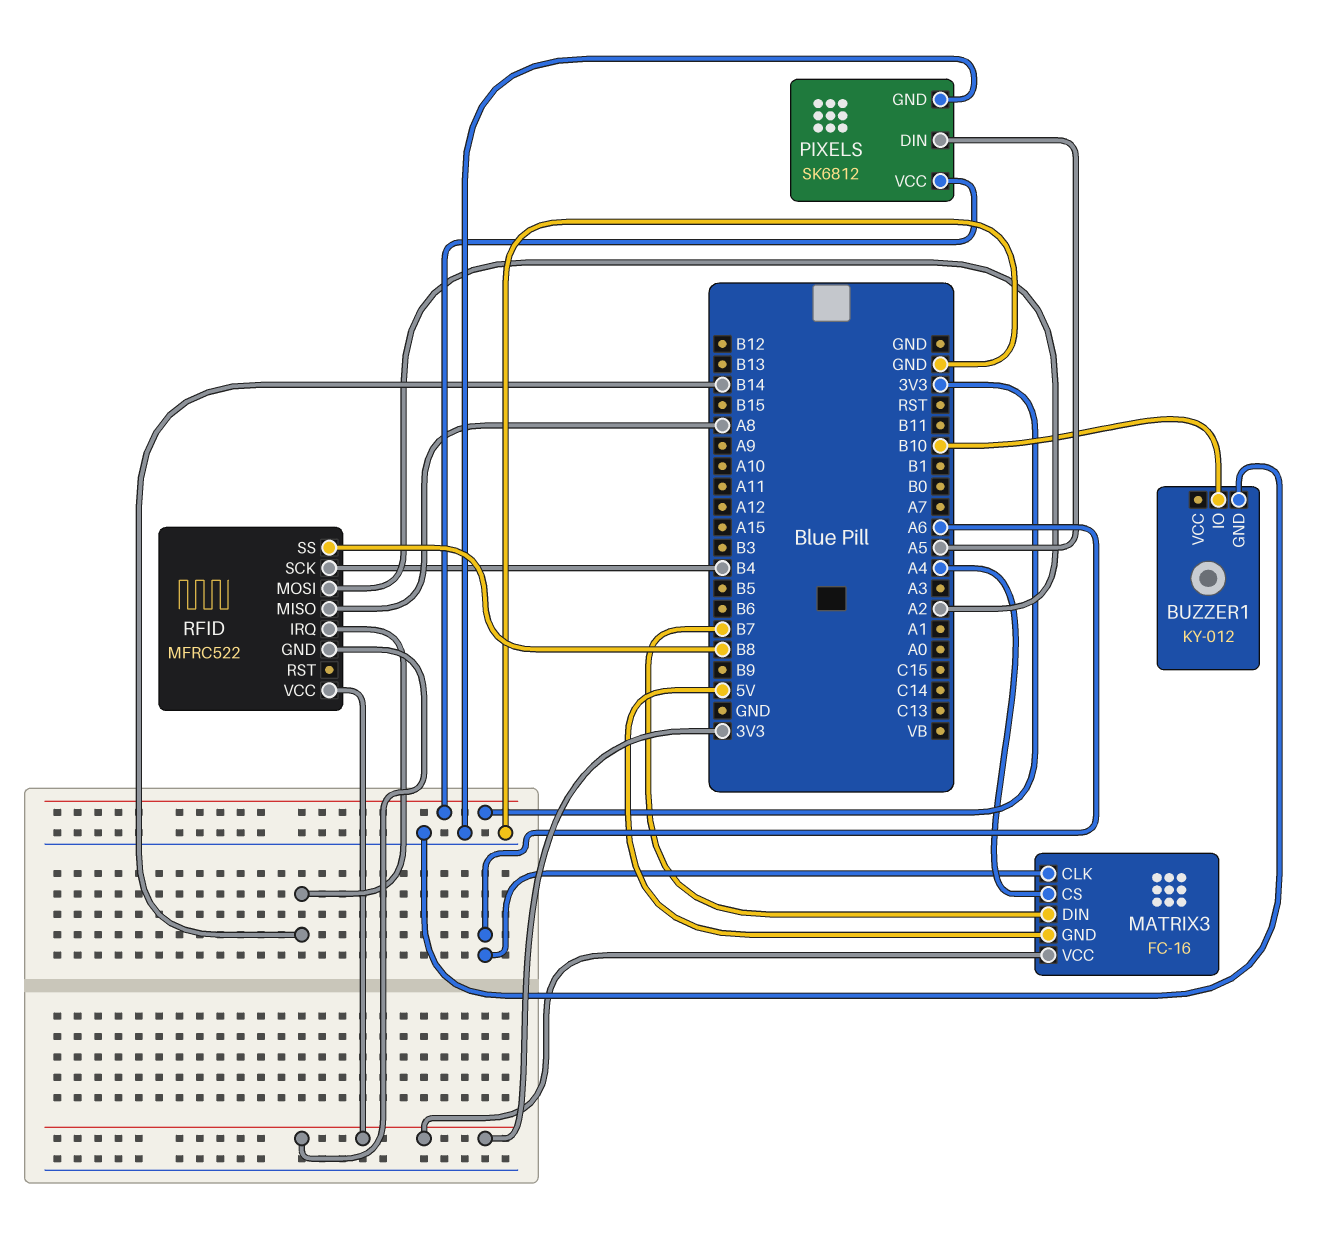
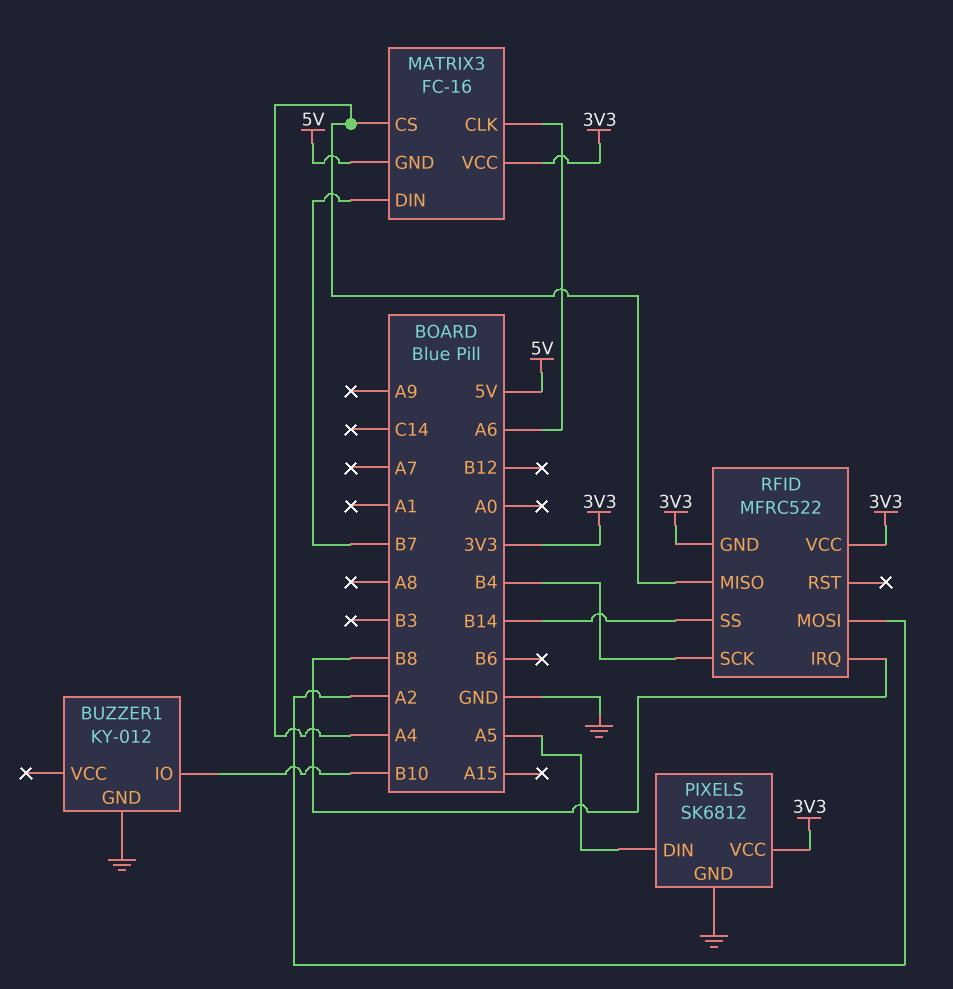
RFID pin IRQ: B14 -> B8
RFID pin MISO: A8 -> A4
RFID pin SS: B8 -> B14

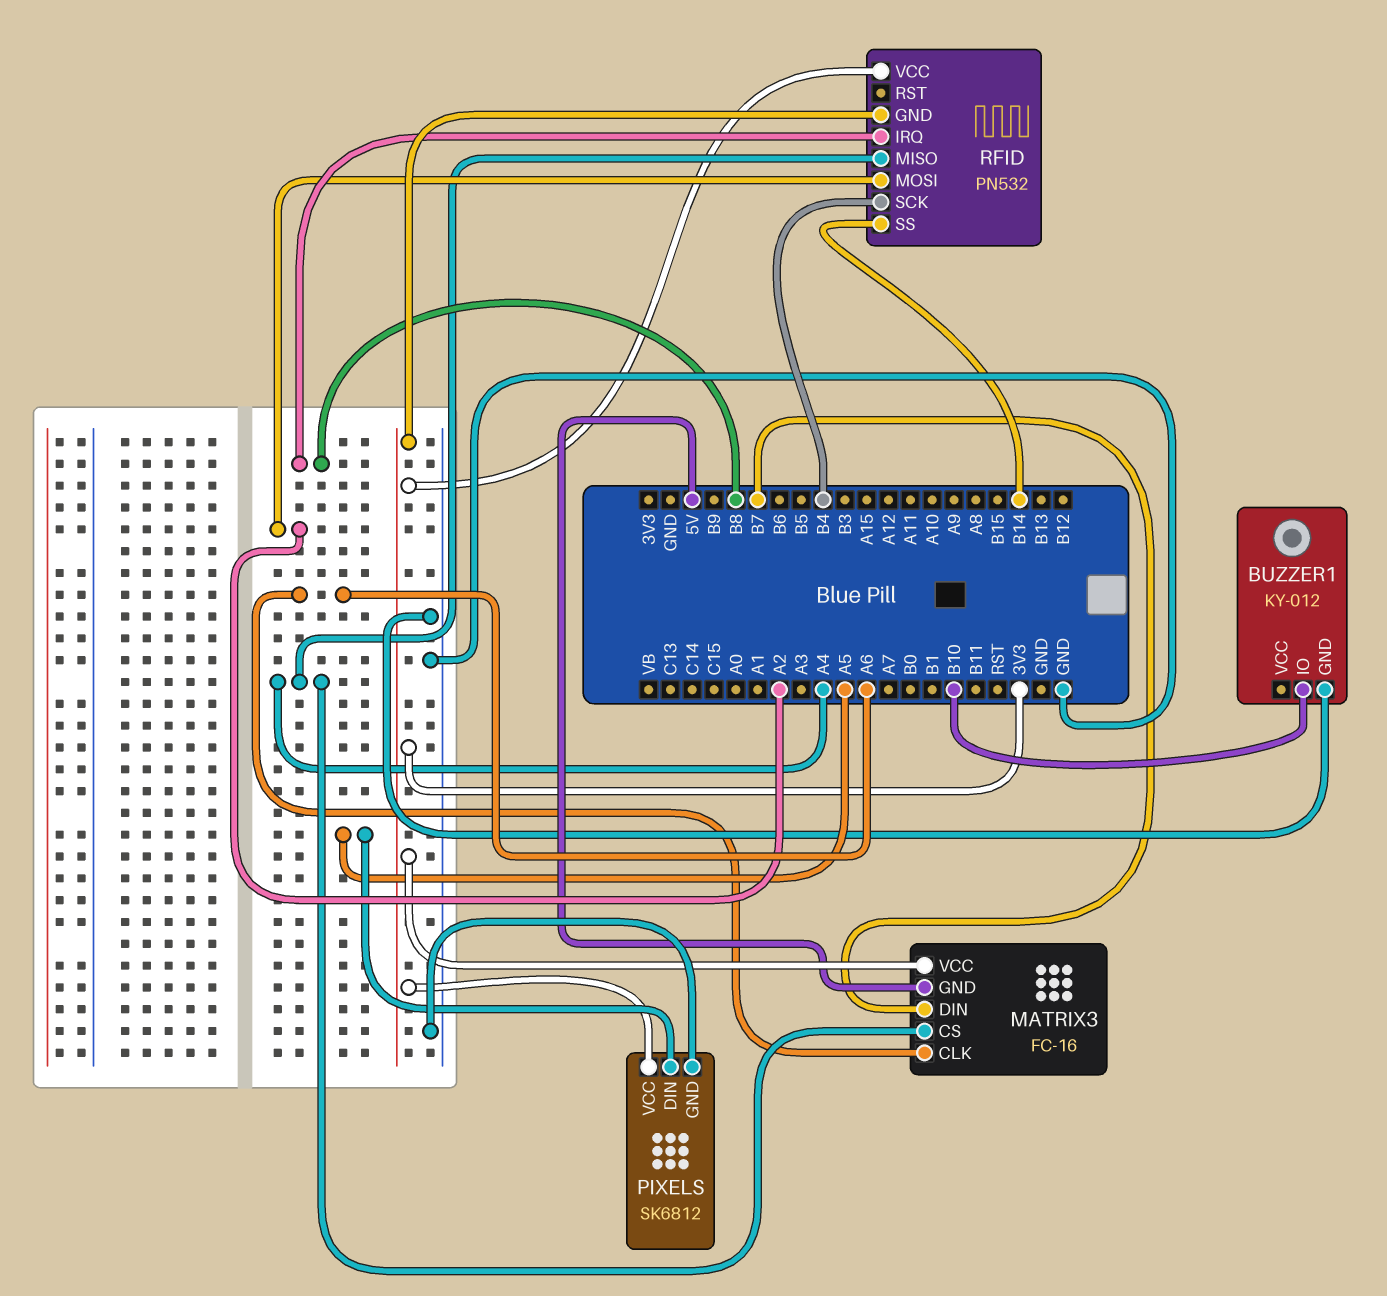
RFID: MFRC522 -> PN532

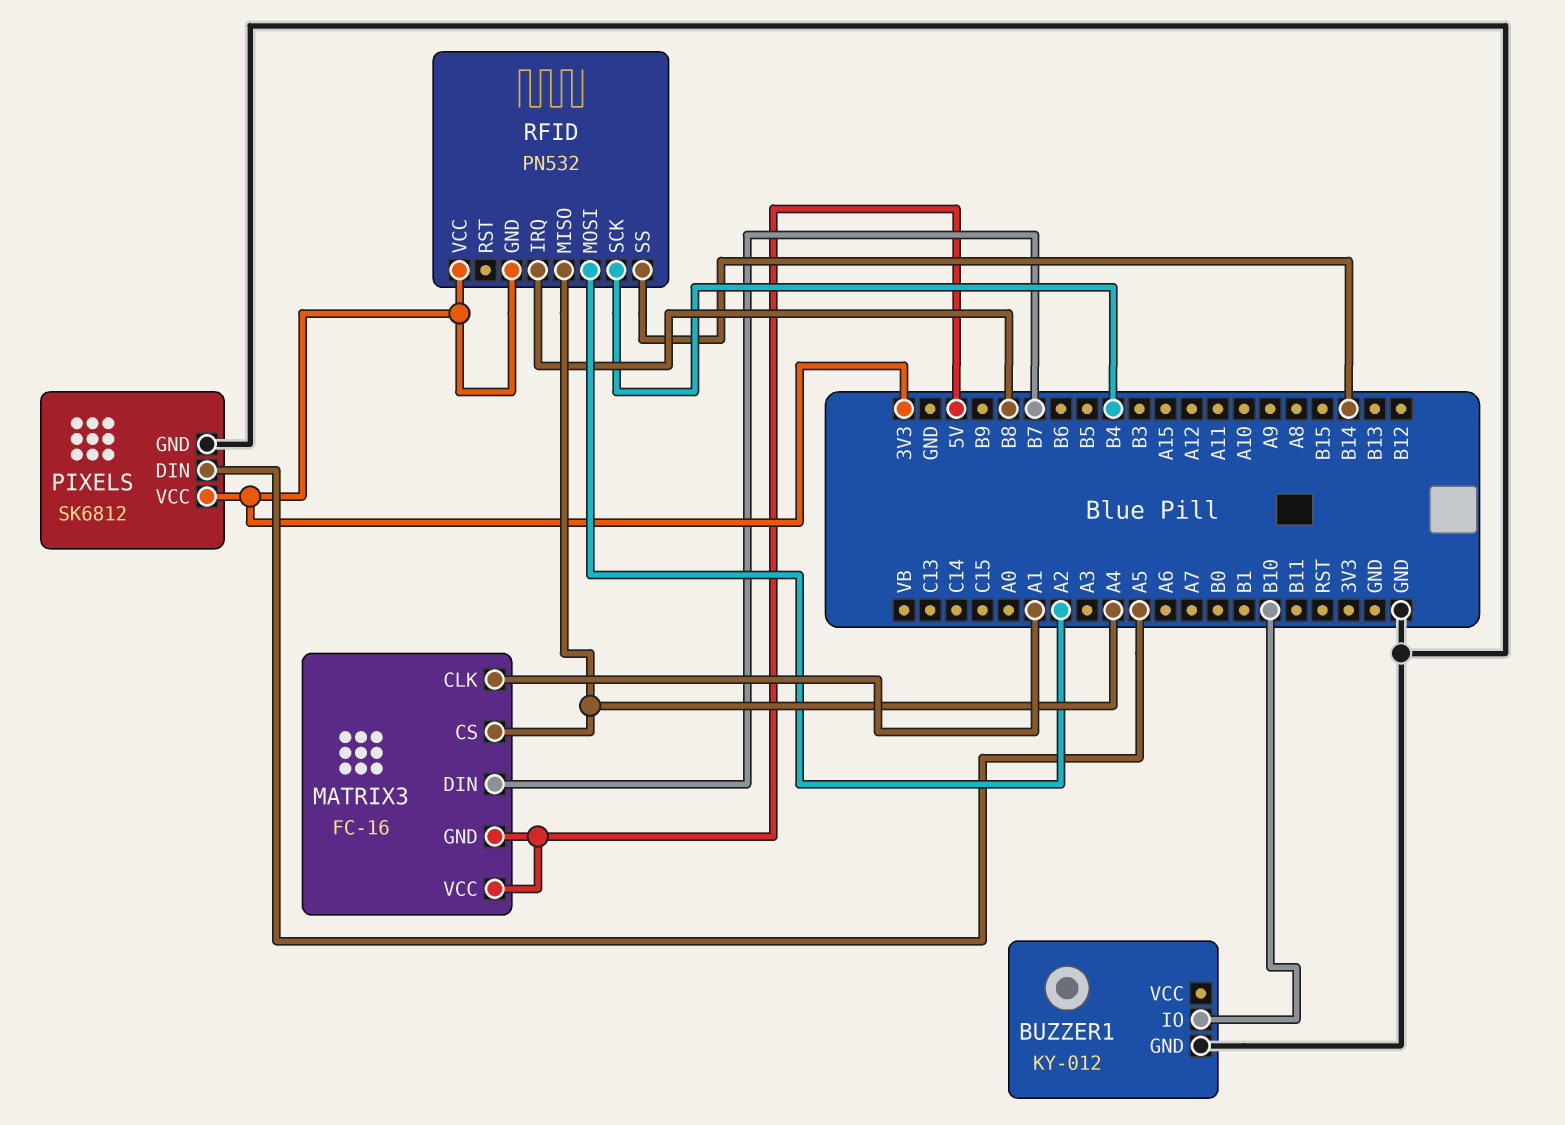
MATRIX3 pin CLK: A6 -> A1
MATRIX3 pin VCC: 3V3 -> 5V

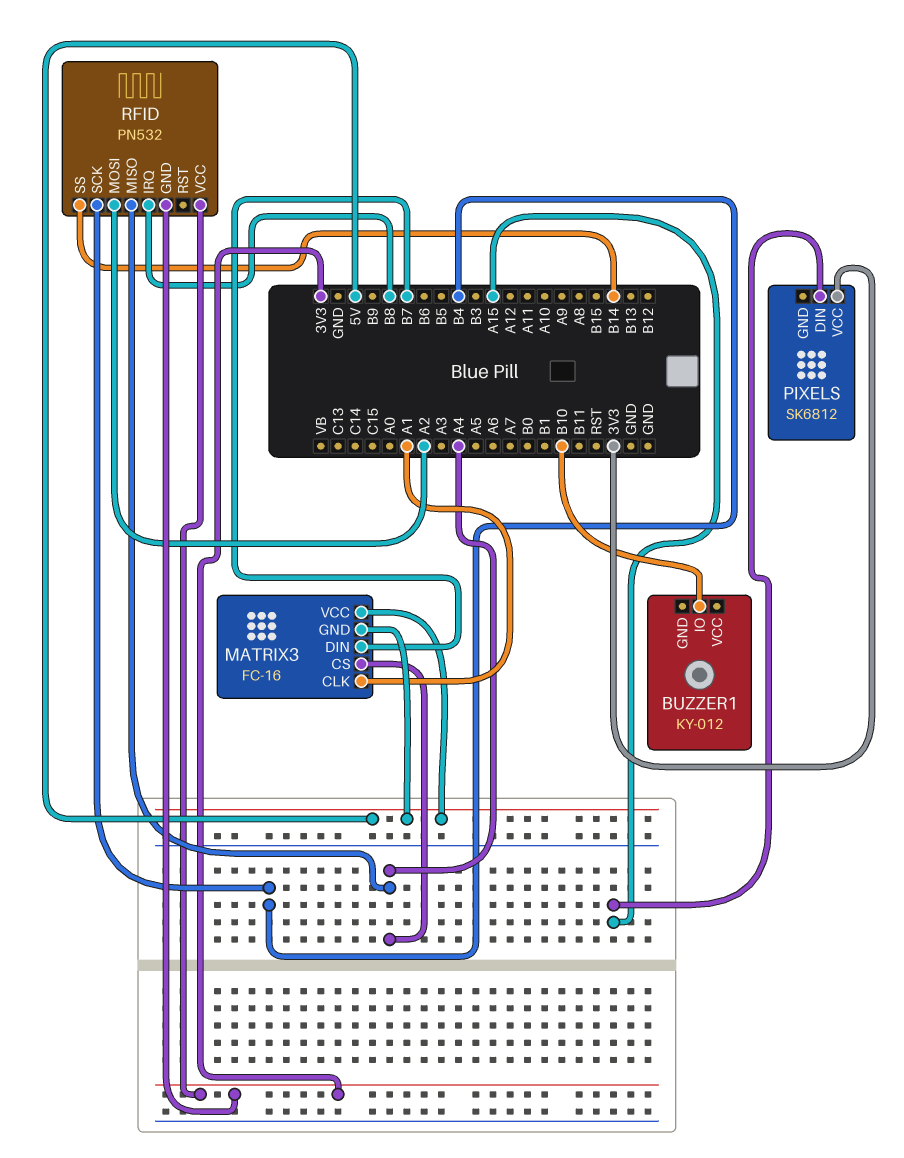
BUZZER1 pin GND: GND -> none
PIXELS pin DIN: A5 -> A15
PIXELS pin GND: GND -> none

